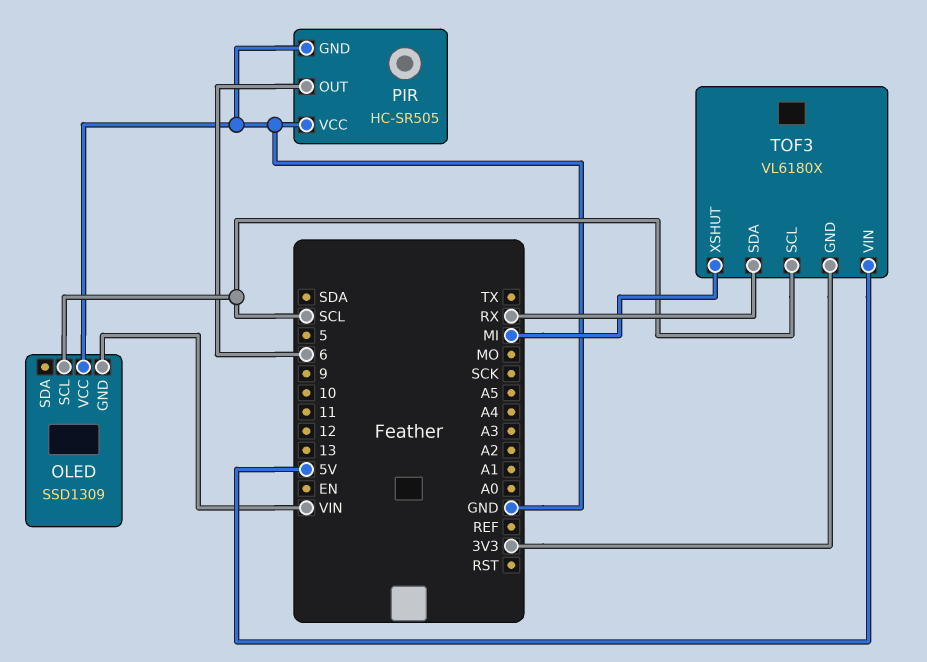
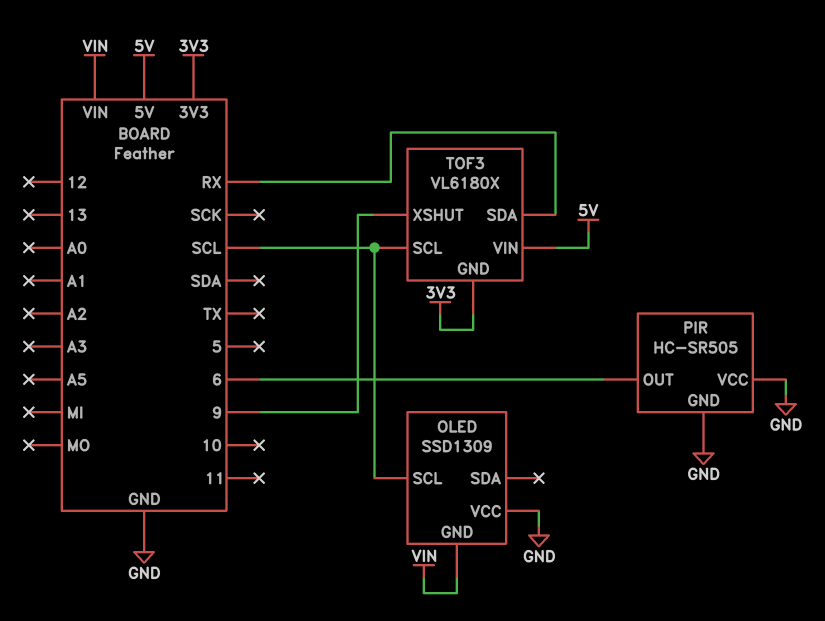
TOF3 pin XSHUT: MI -> 9

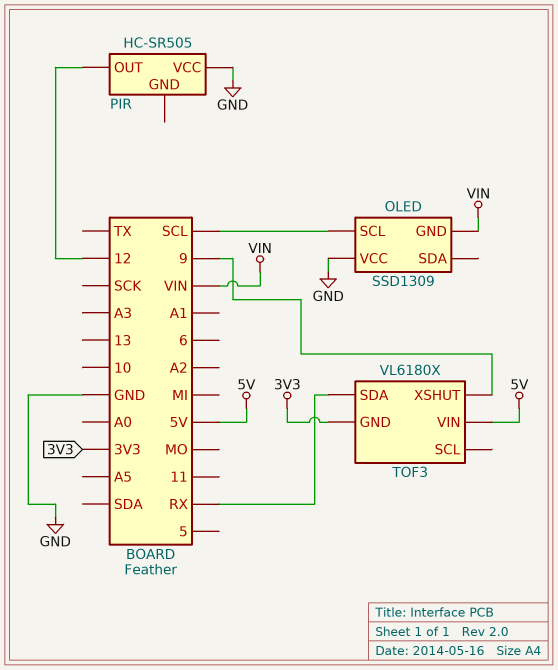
PIR pin GND: GND -> none
PIR pin OUT: 6 -> 12
TOF3 pin SCL: SCL -> none

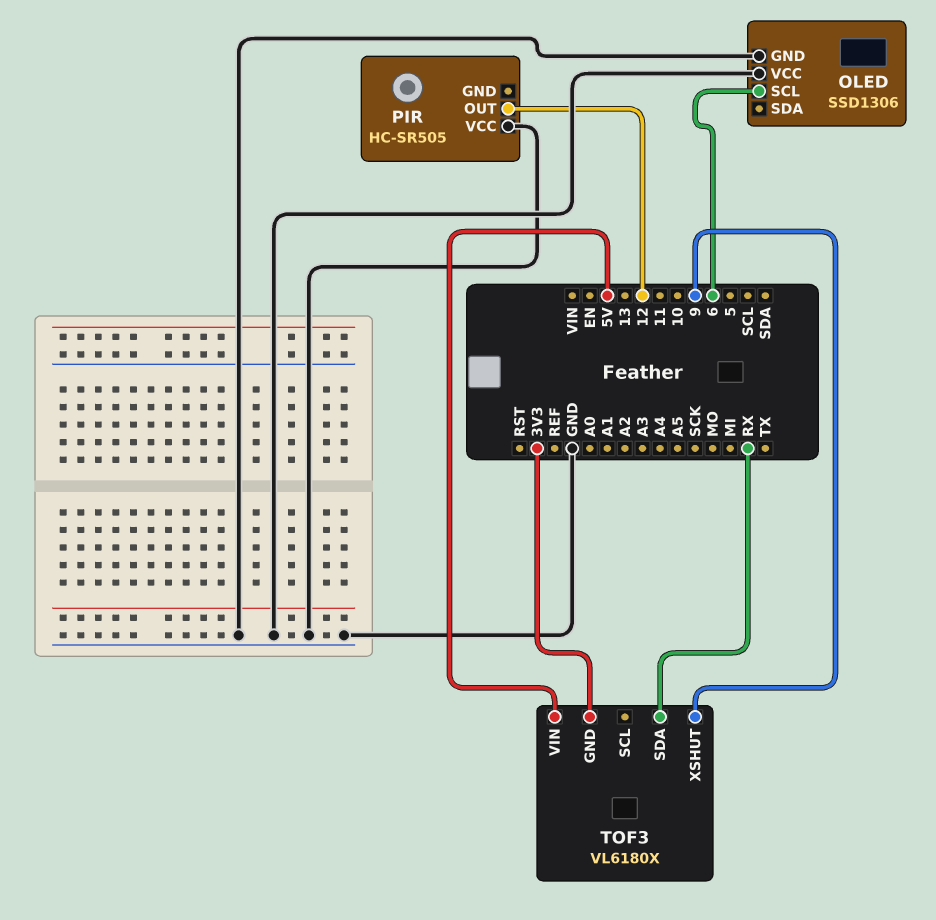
OLED: SSD1309 -> SSD1306
OLED pin GND: VIN -> GND
OLED pin SCL: SCL -> 6

